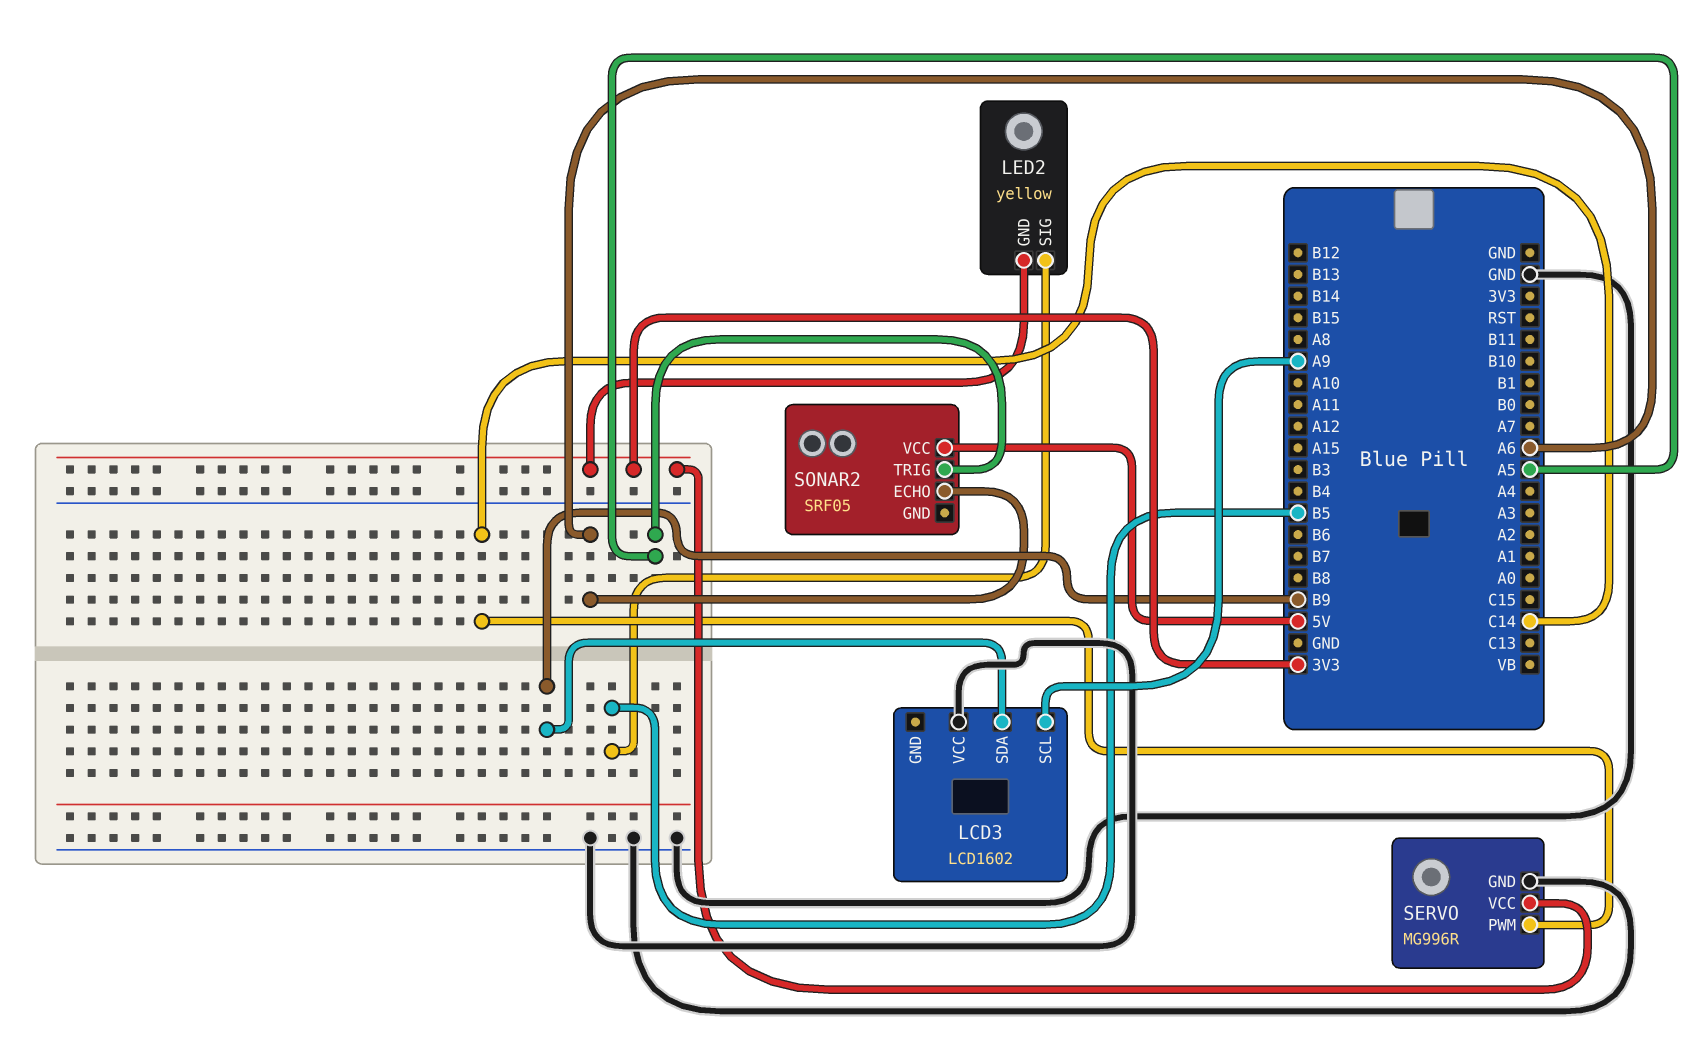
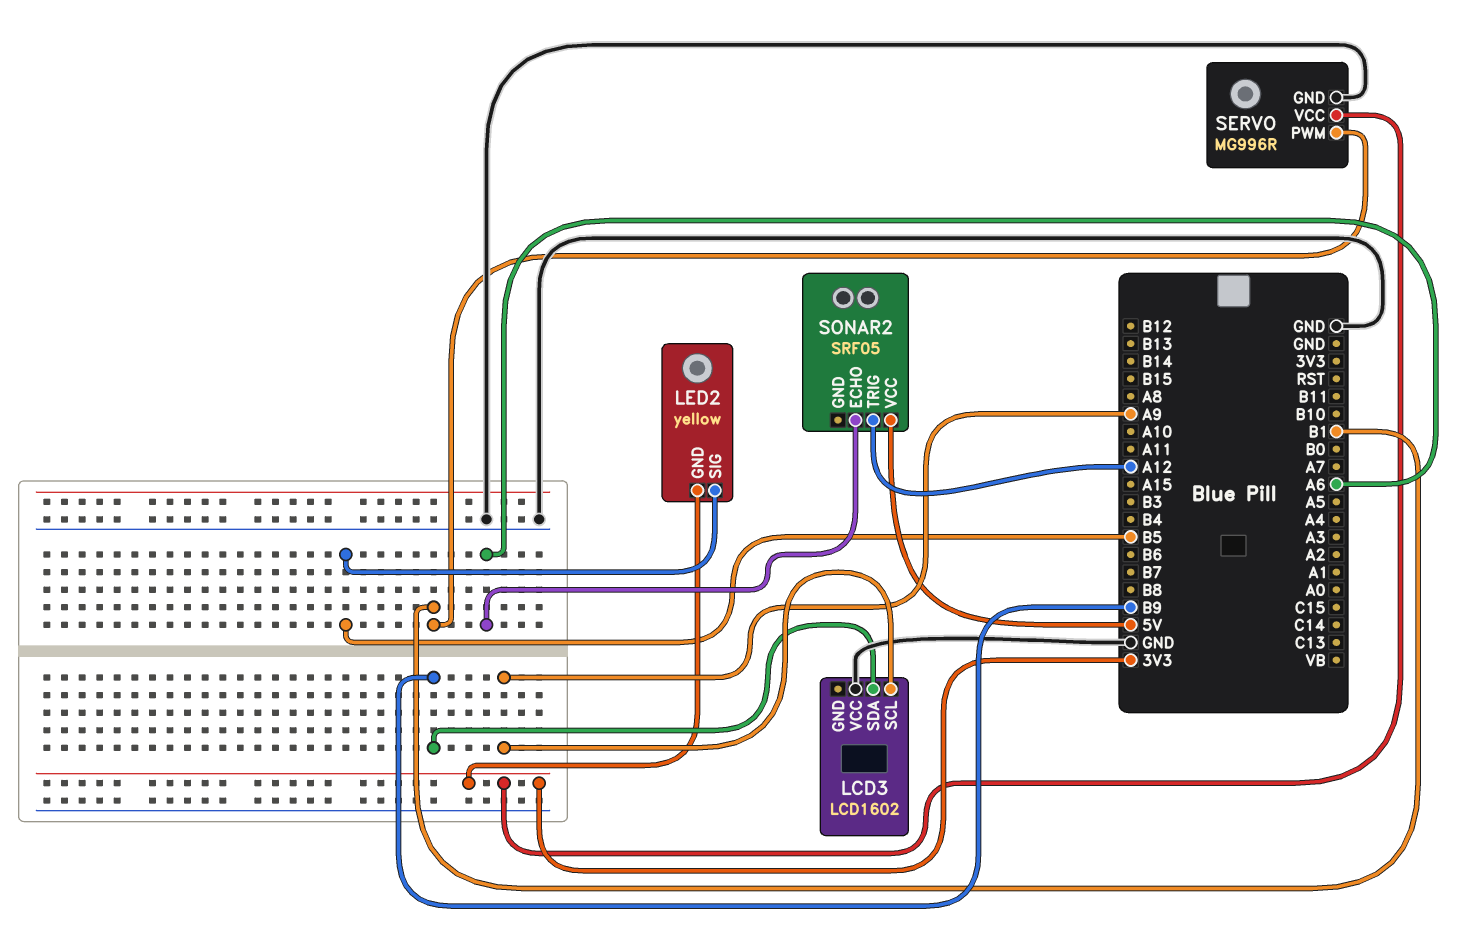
SERVO pin PWM: C14 -> B1
SONAR2 pin TRIG: A5 -> A12

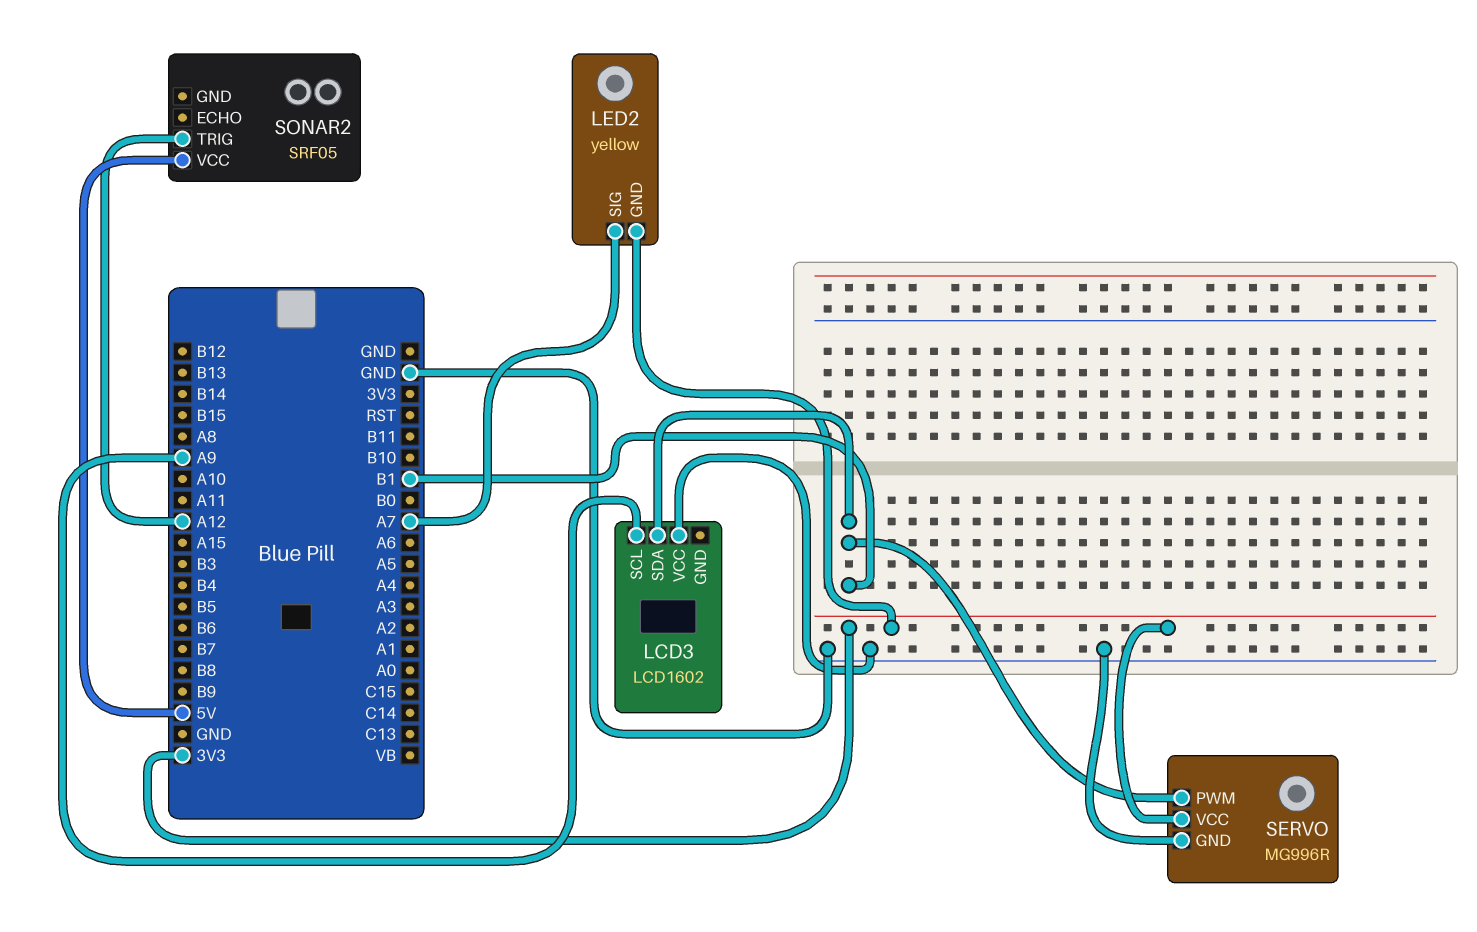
LCD3 pin SDA: B9 -> B1
LED2 pin SIG: B5 -> A7
SONAR2 pin ECHO: A6 -> none

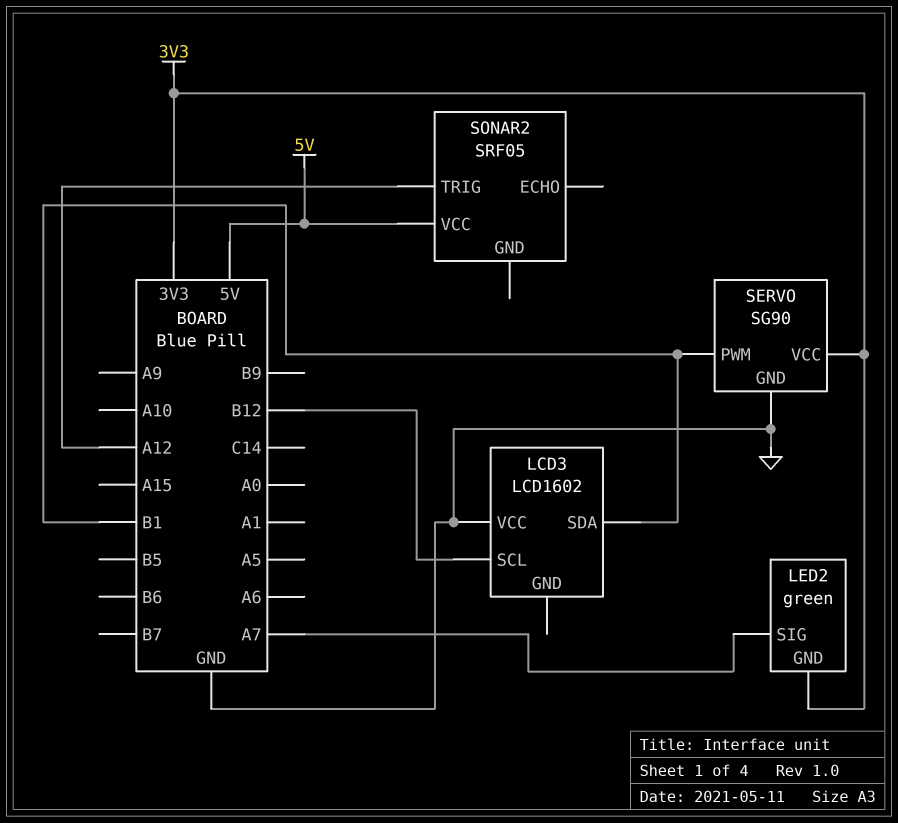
LCD3 pin SCL: A9 -> B12
LED2: yellow -> green
SERVO: MG996R -> SG90

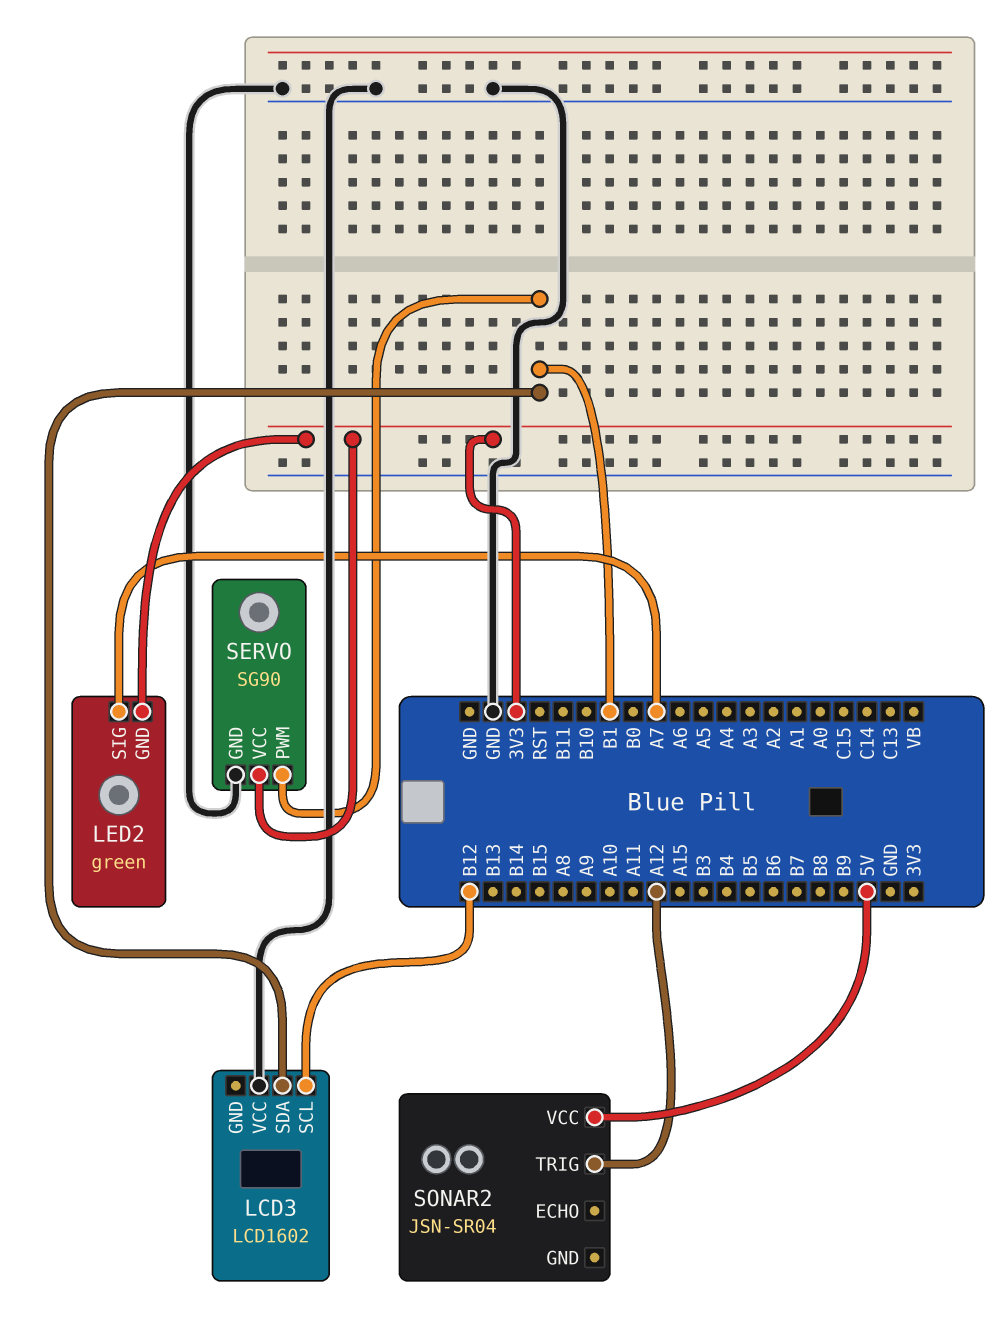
SONAR2: SRF05 -> JSN-SR04

